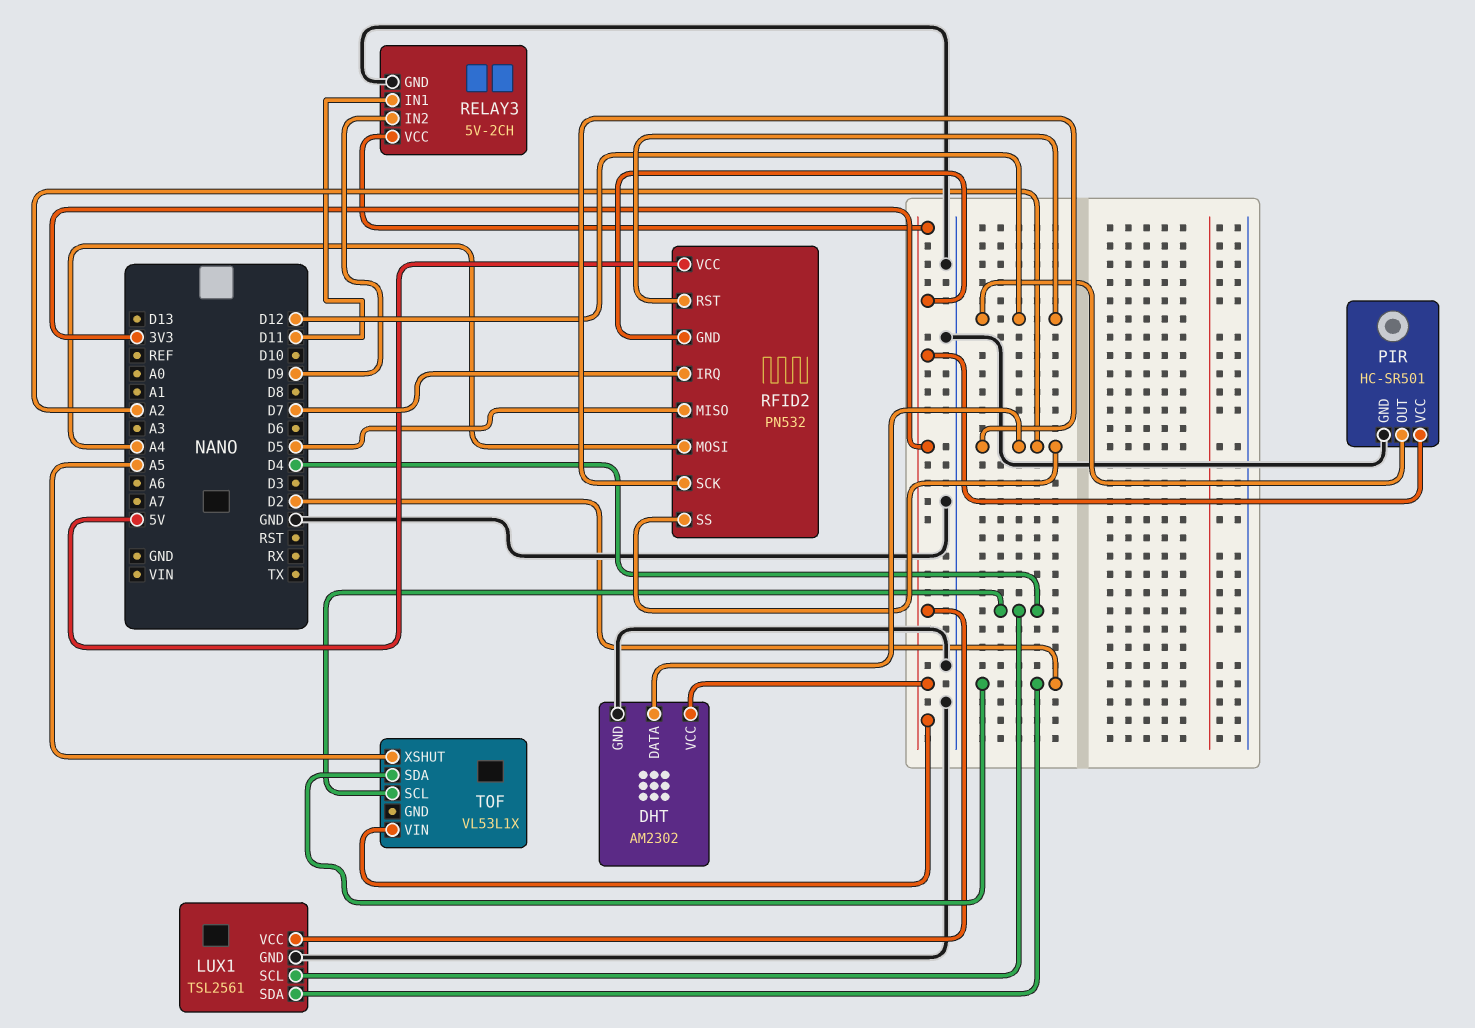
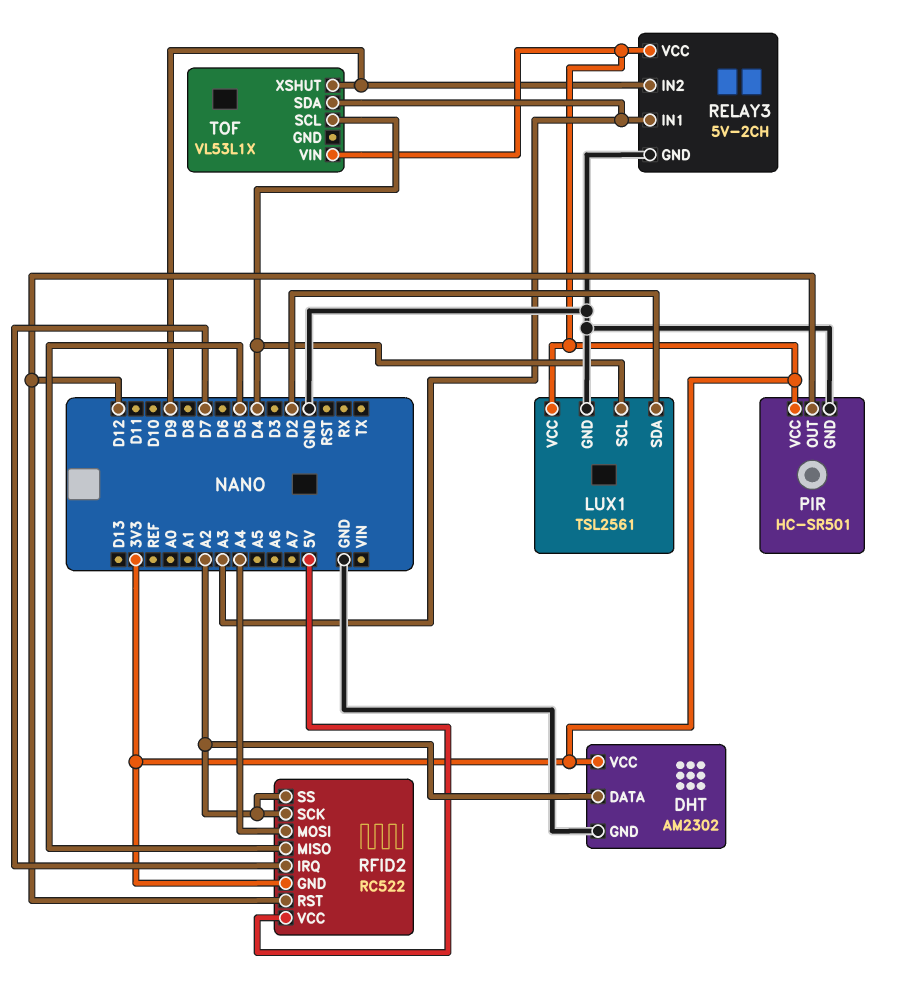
RELAY3 pin IN1: D11 -> A3
RFID2: PN532 -> RC522
TOF pin SDA: D2 -> A3
TOF pin XSHUT: A5 -> D9

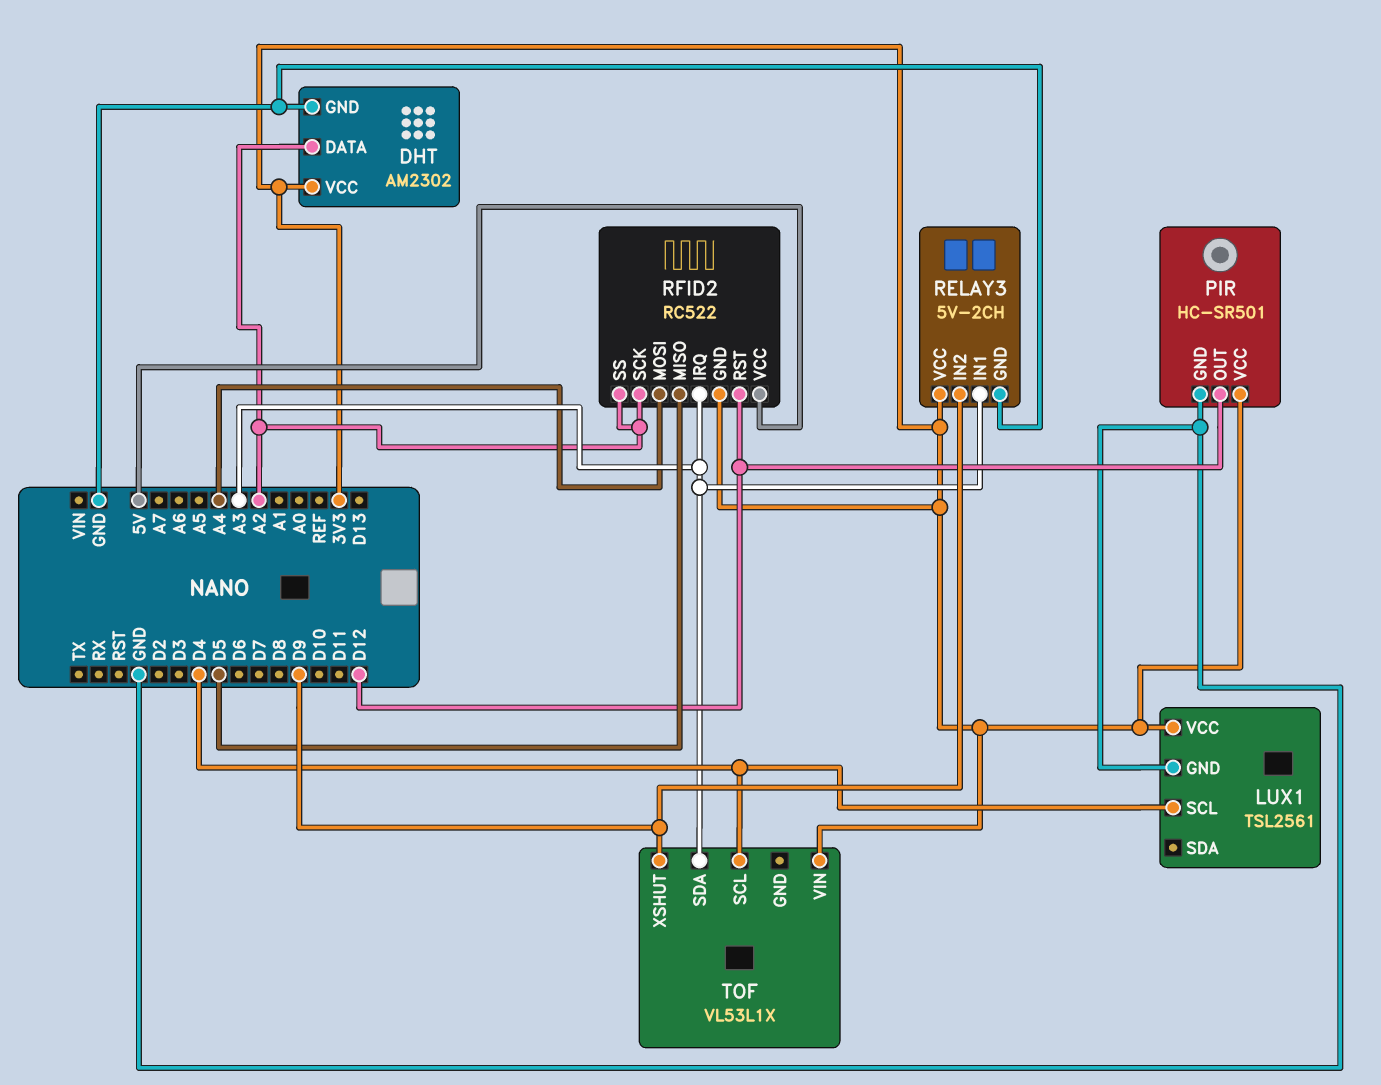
LUX1 pin SDA: D2 -> none
RFID2 pin IRQ: D7 -> A3

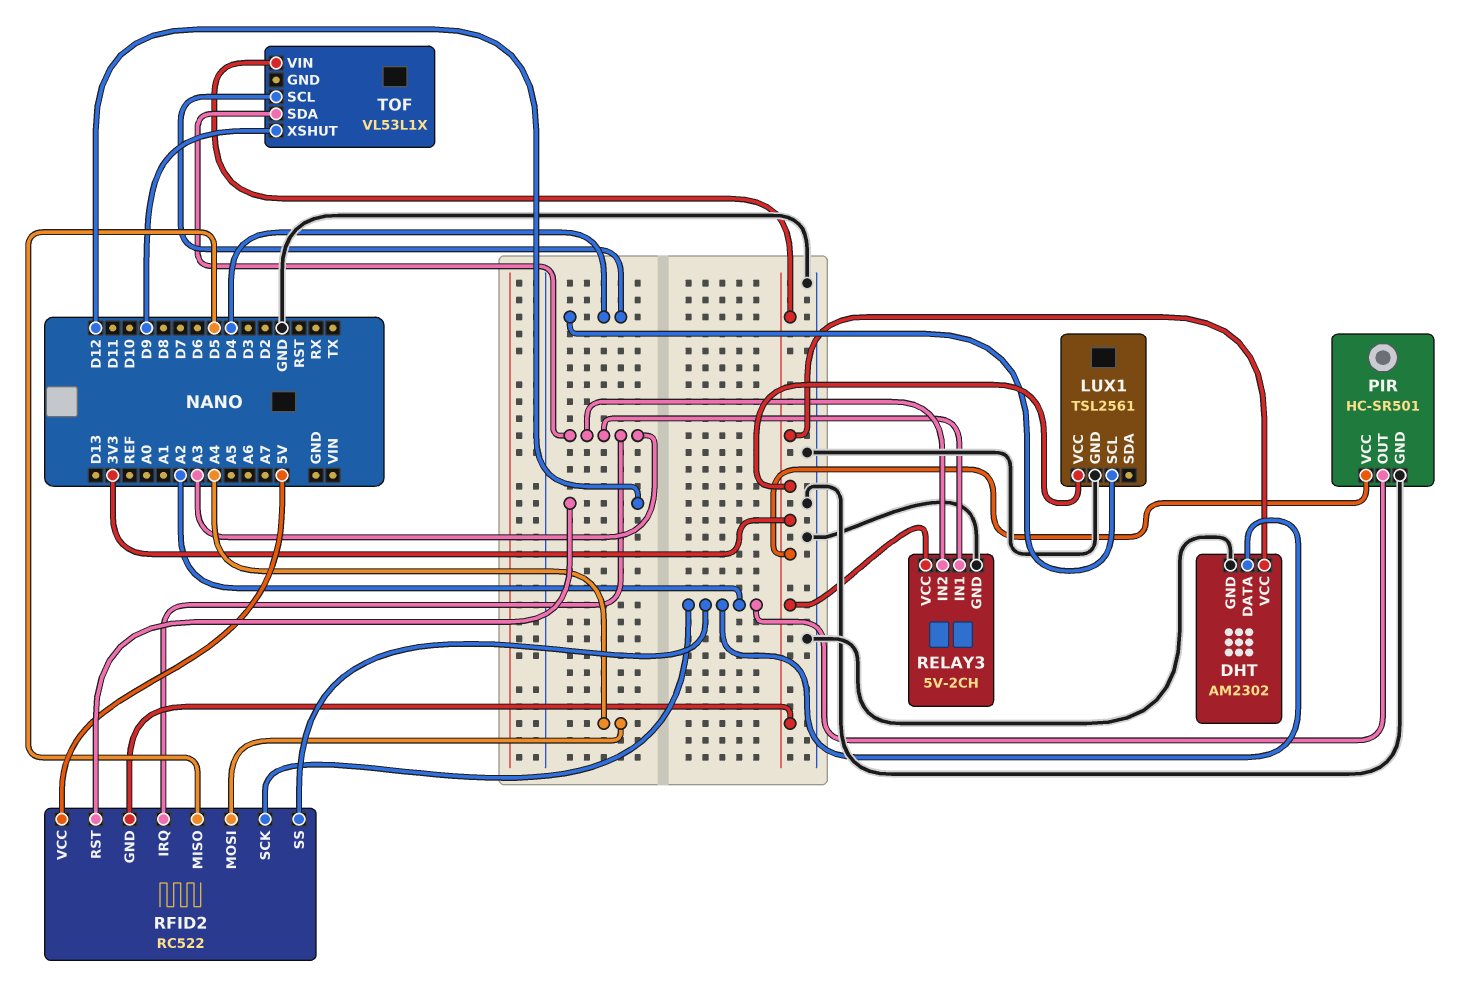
PIR pin OUT: D12 -> A2
RELAY3 pin IN2: D9 -> A3

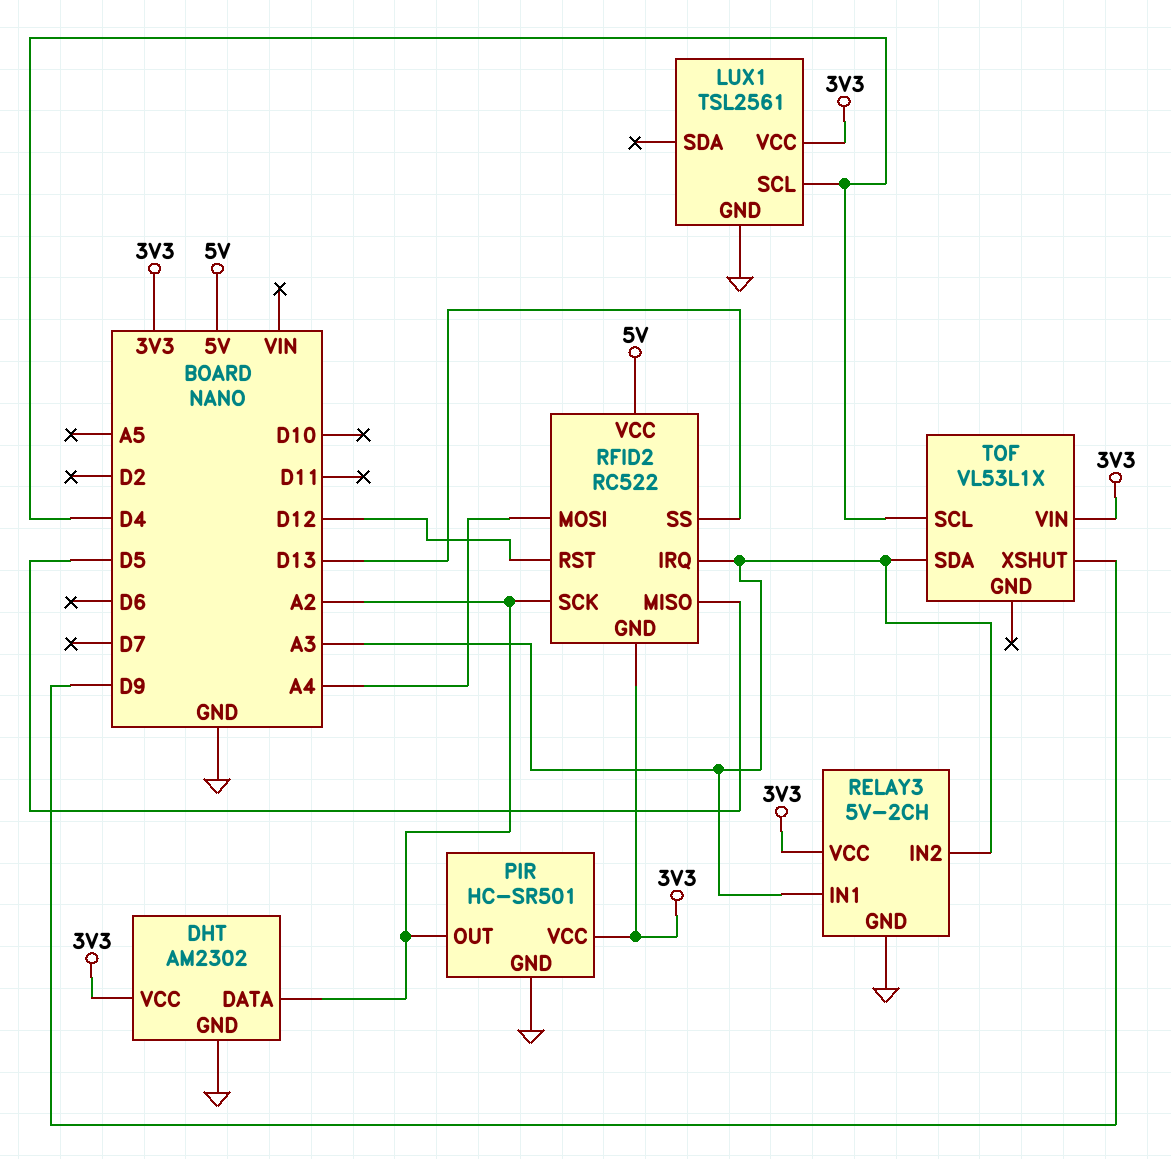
RFID2 pin SS: A2 -> D13

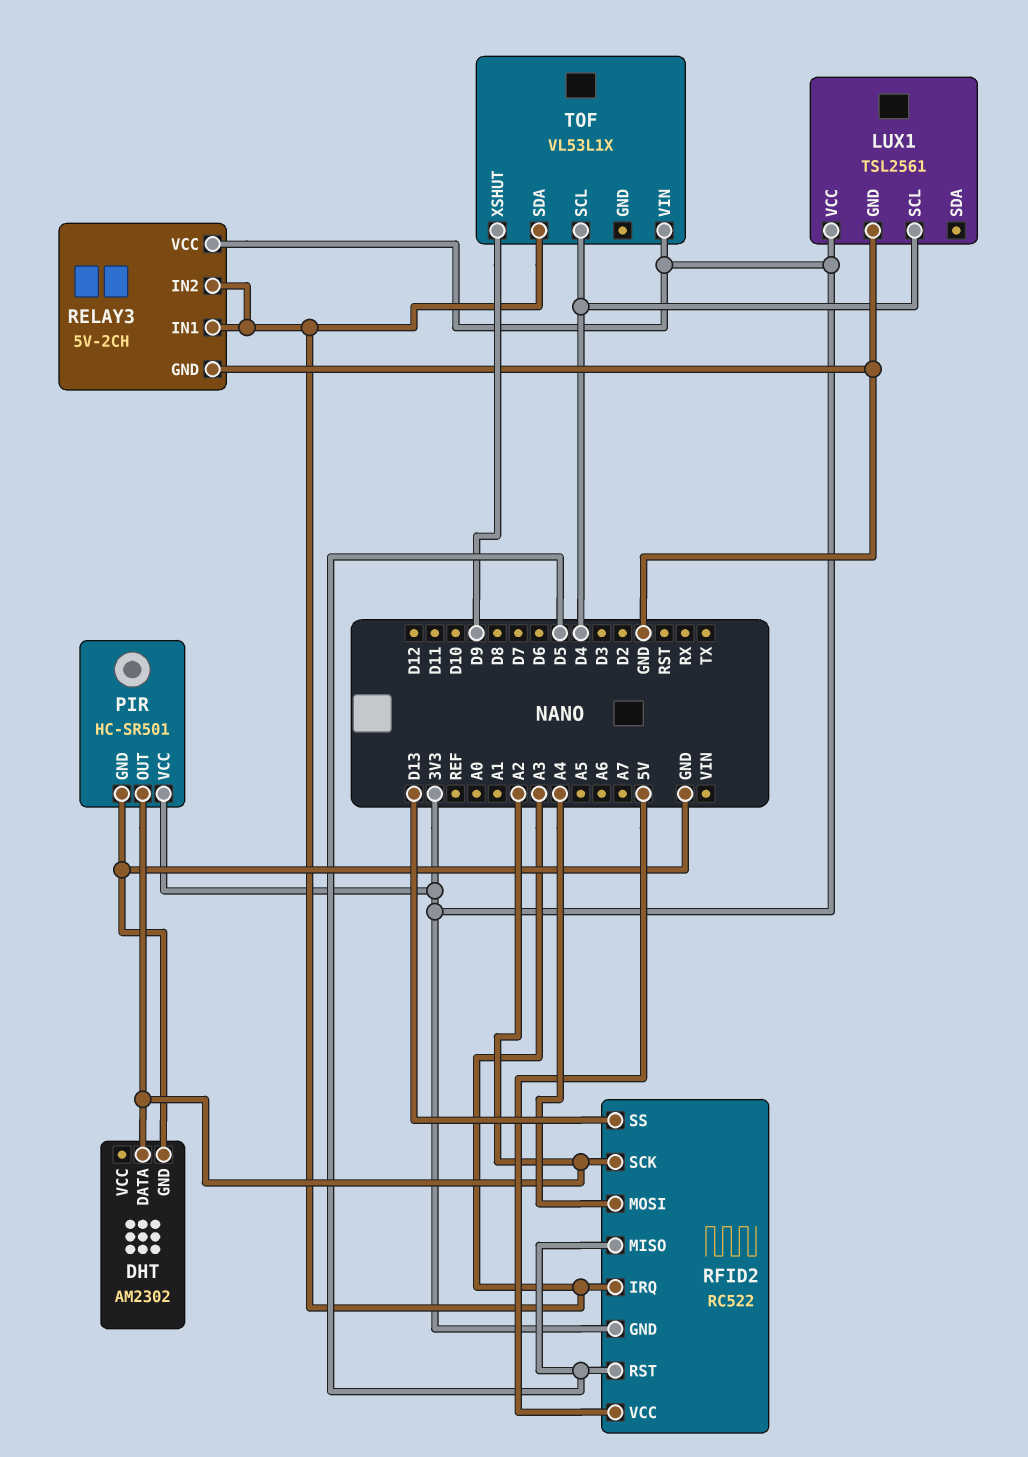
DHT pin VCC: 3V3 -> none
RFID2 pin RST: D12 -> D5

